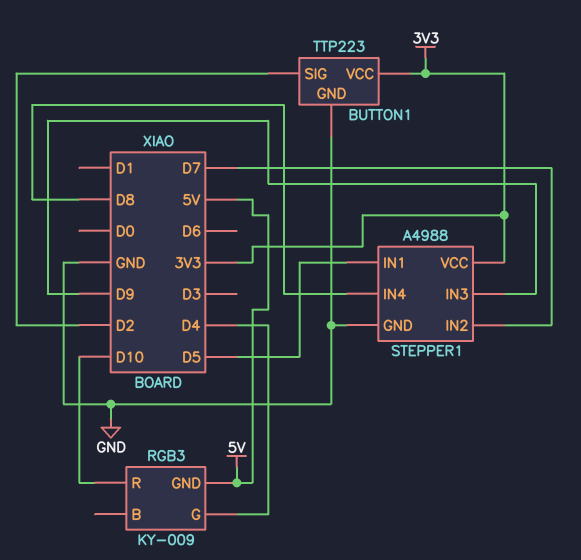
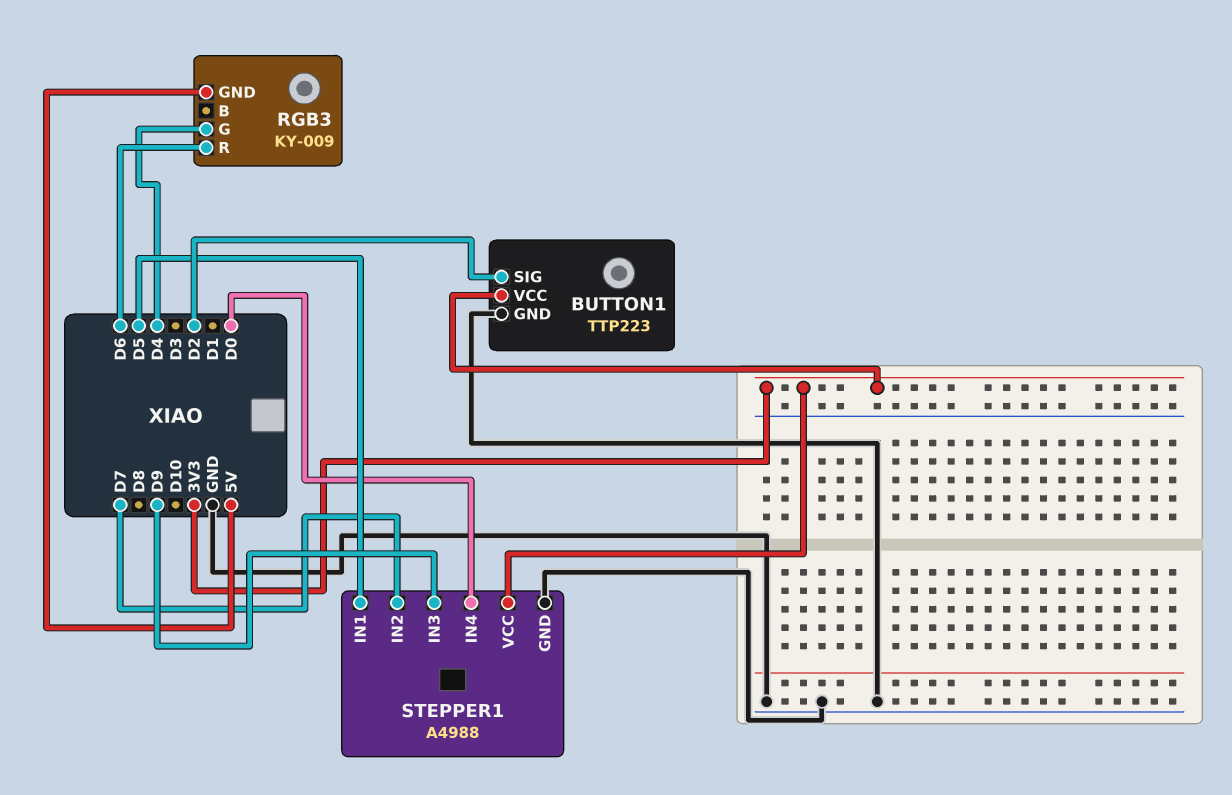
RGB3 pin R: D10 -> D6
STEPPER1 pin IN4: D8 -> D0

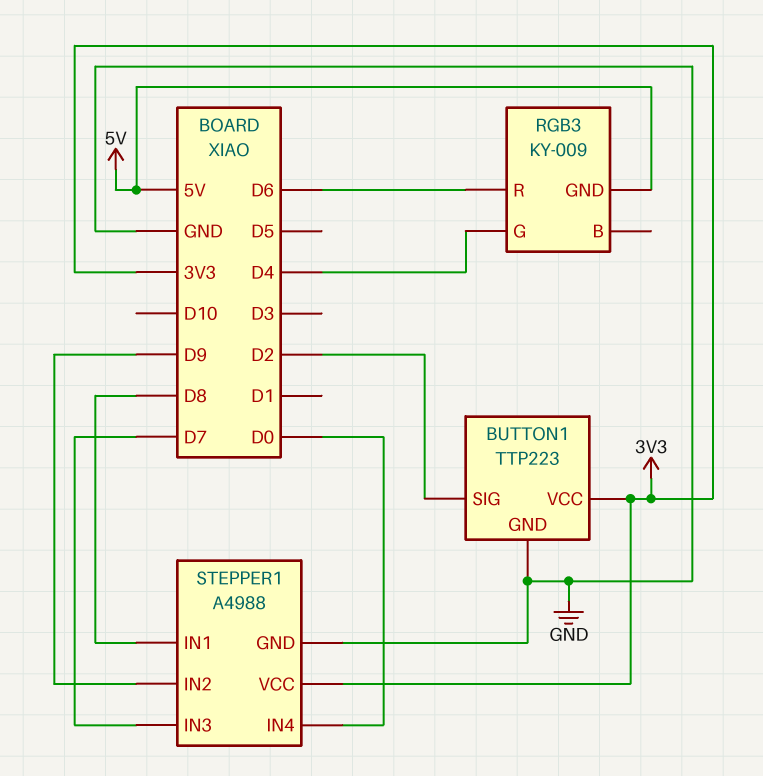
STEPPER1 pin IN1: D5 -> D8
STEPPER1 pin IN2: D7 -> D9
STEPPER1 pin IN3: D9 -> D7

